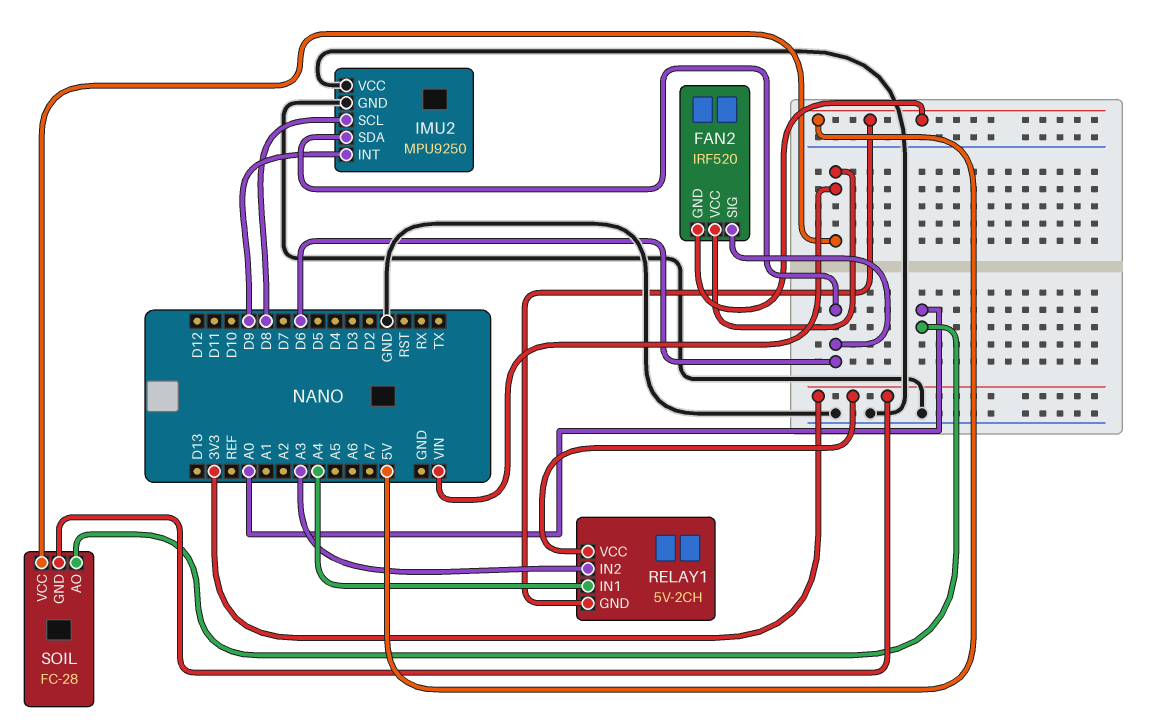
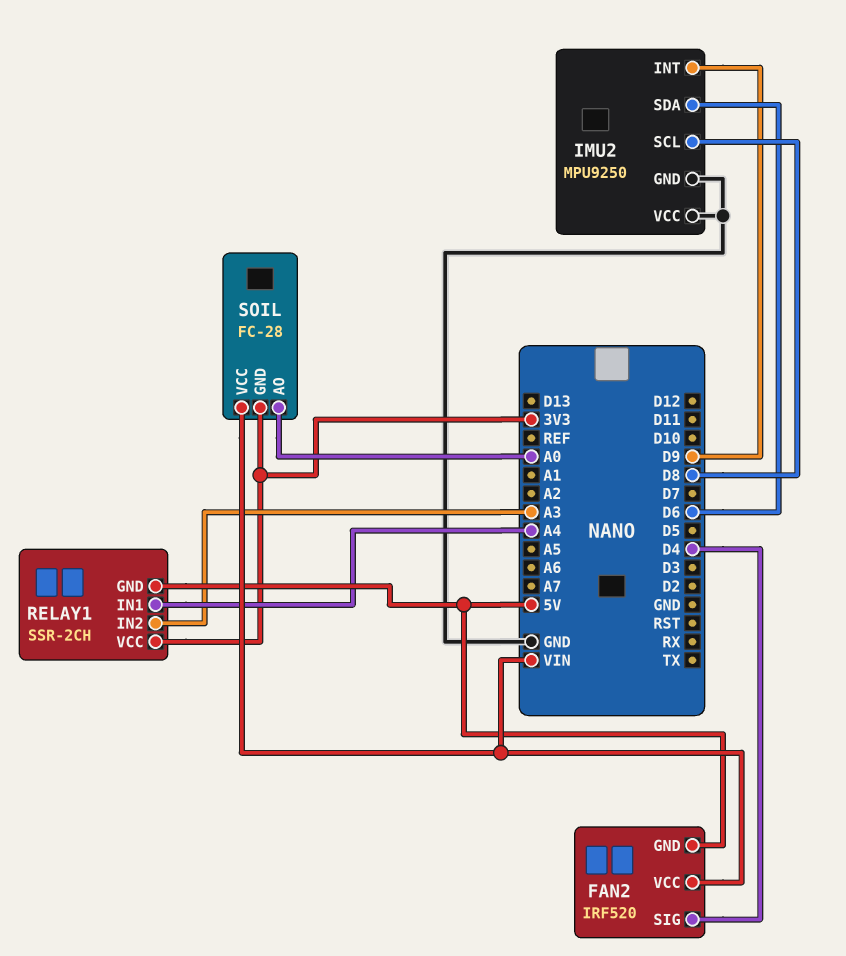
FAN2 pin SIG: D6 -> D4
RELAY1: 5V-2CH -> SSR-2CH

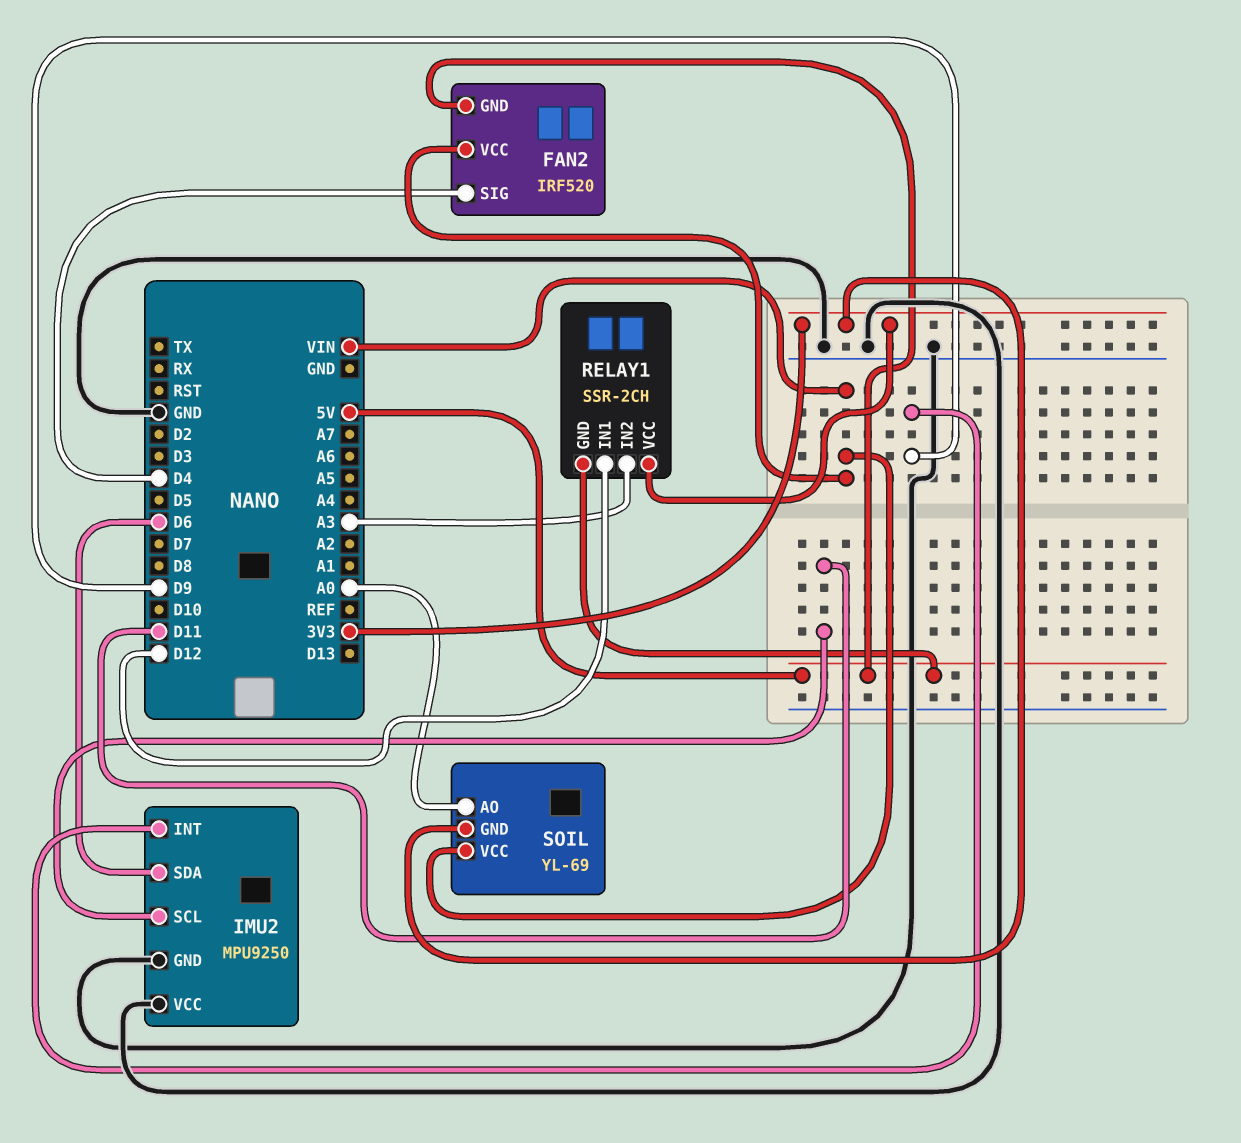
IMU2 pin SCL: D8 -> D11
RELAY1 pin IN1: A4 -> D12
SOIL: FC-28 -> YL-69

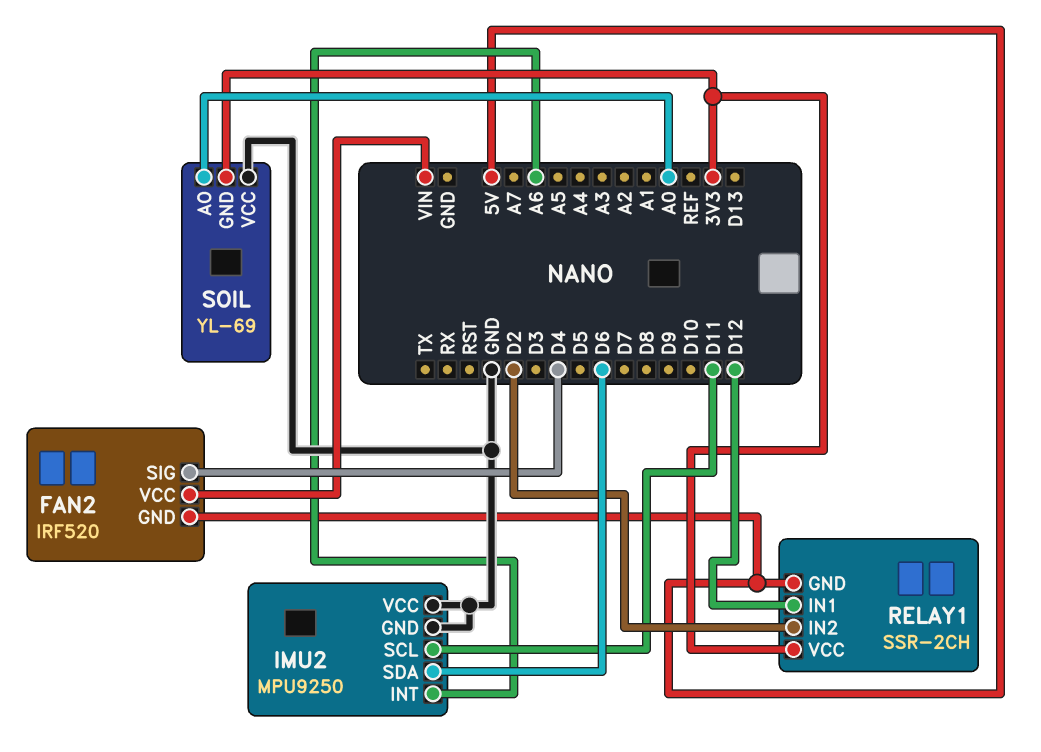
IMU2 pin INT: D9 -> A6
RELAY1 pin IN2: A3 -> D2
SOIL pin VCC: VIN -> GND

